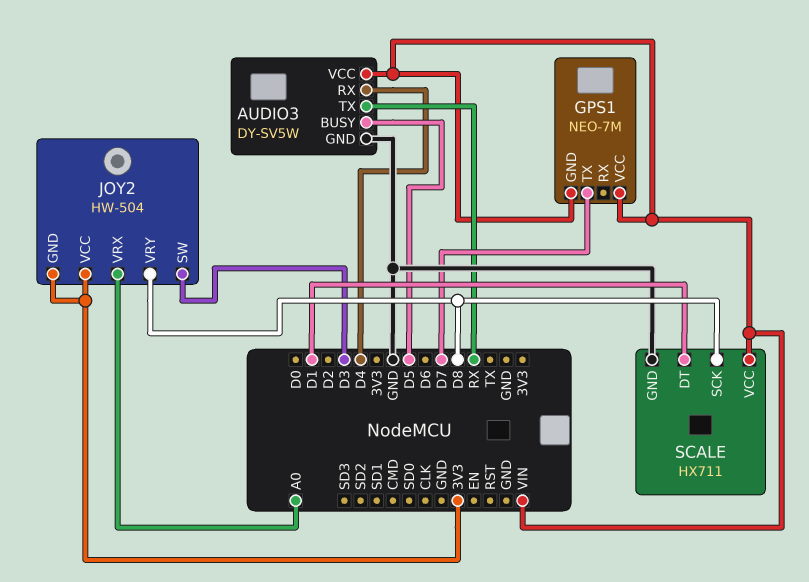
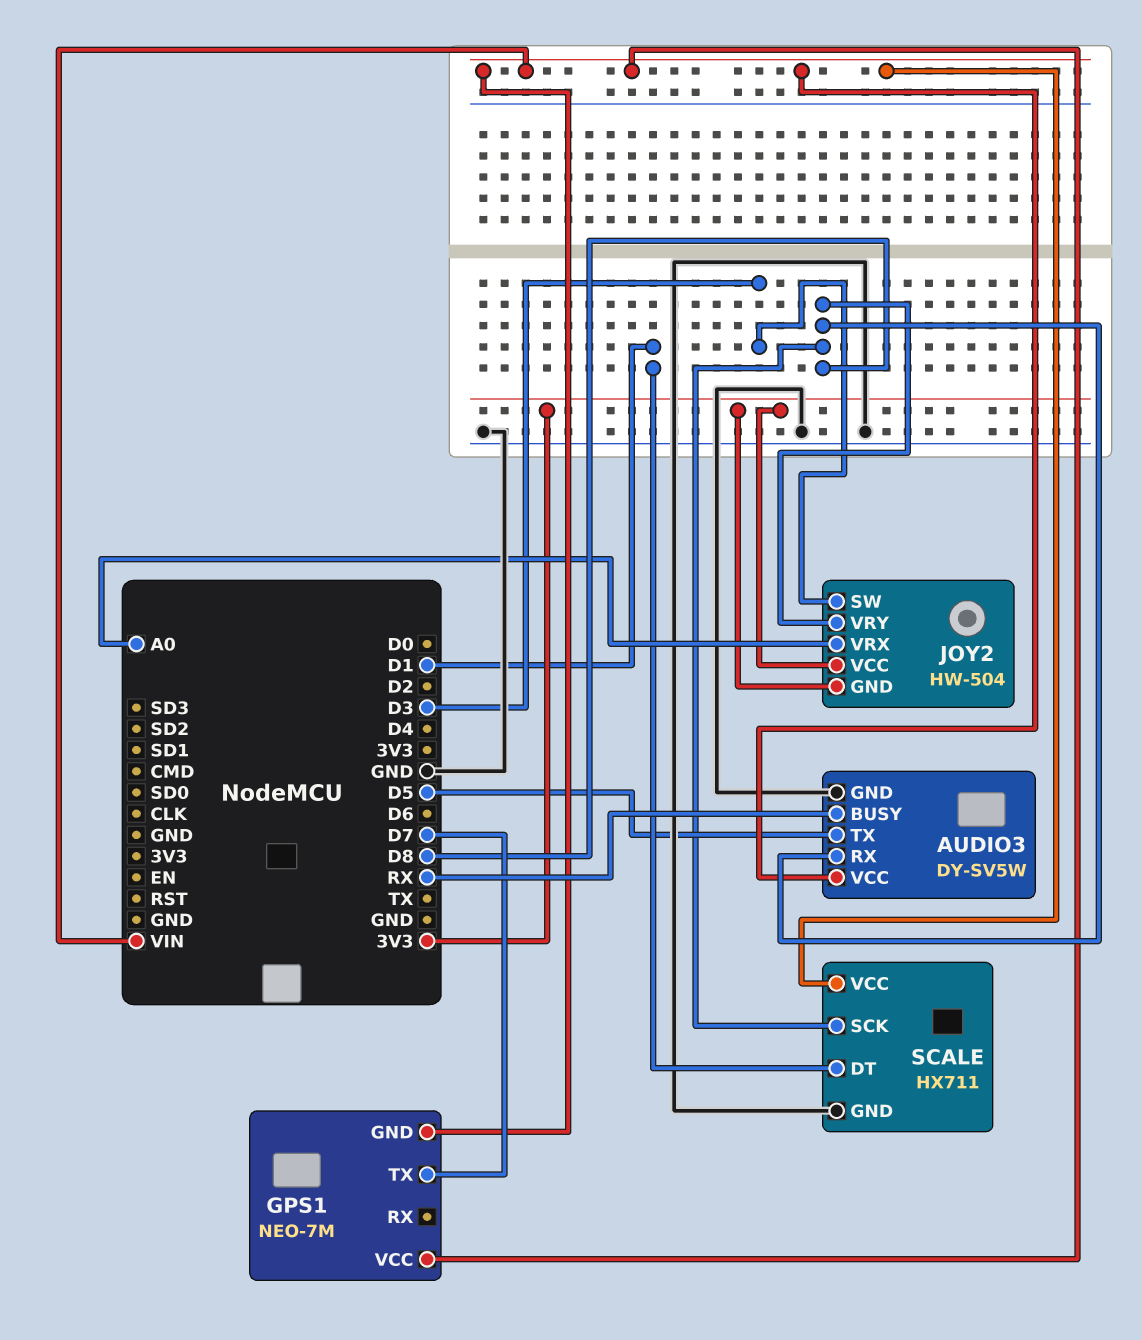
AUDIO3 pin BUSY: D5 -> RX
AUDIO3 pin RX: D4 -> D8
AUDIO3 pin TX: RX -> D5

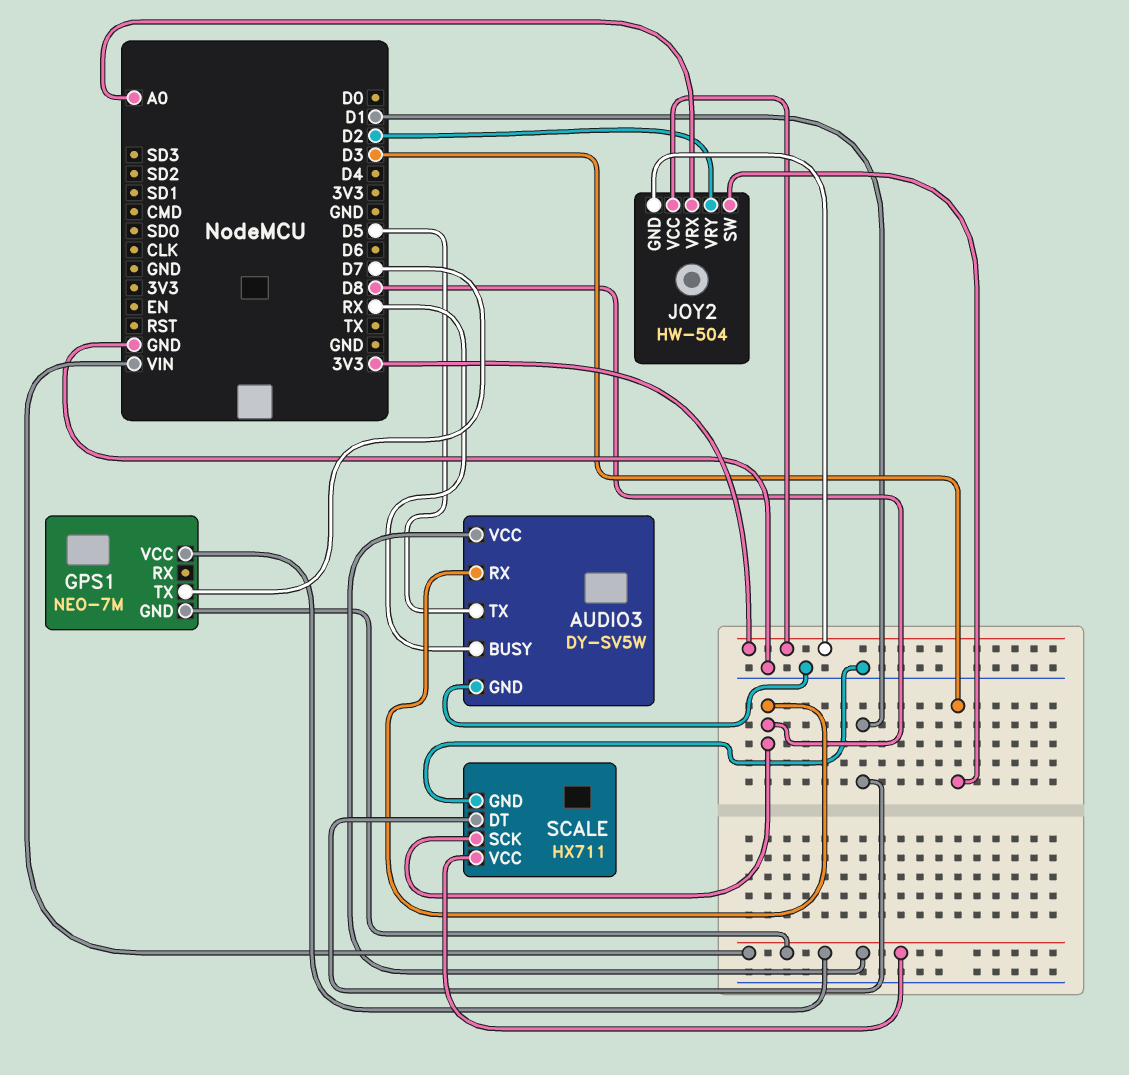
JOY2 pin VRY: D8 -> D2

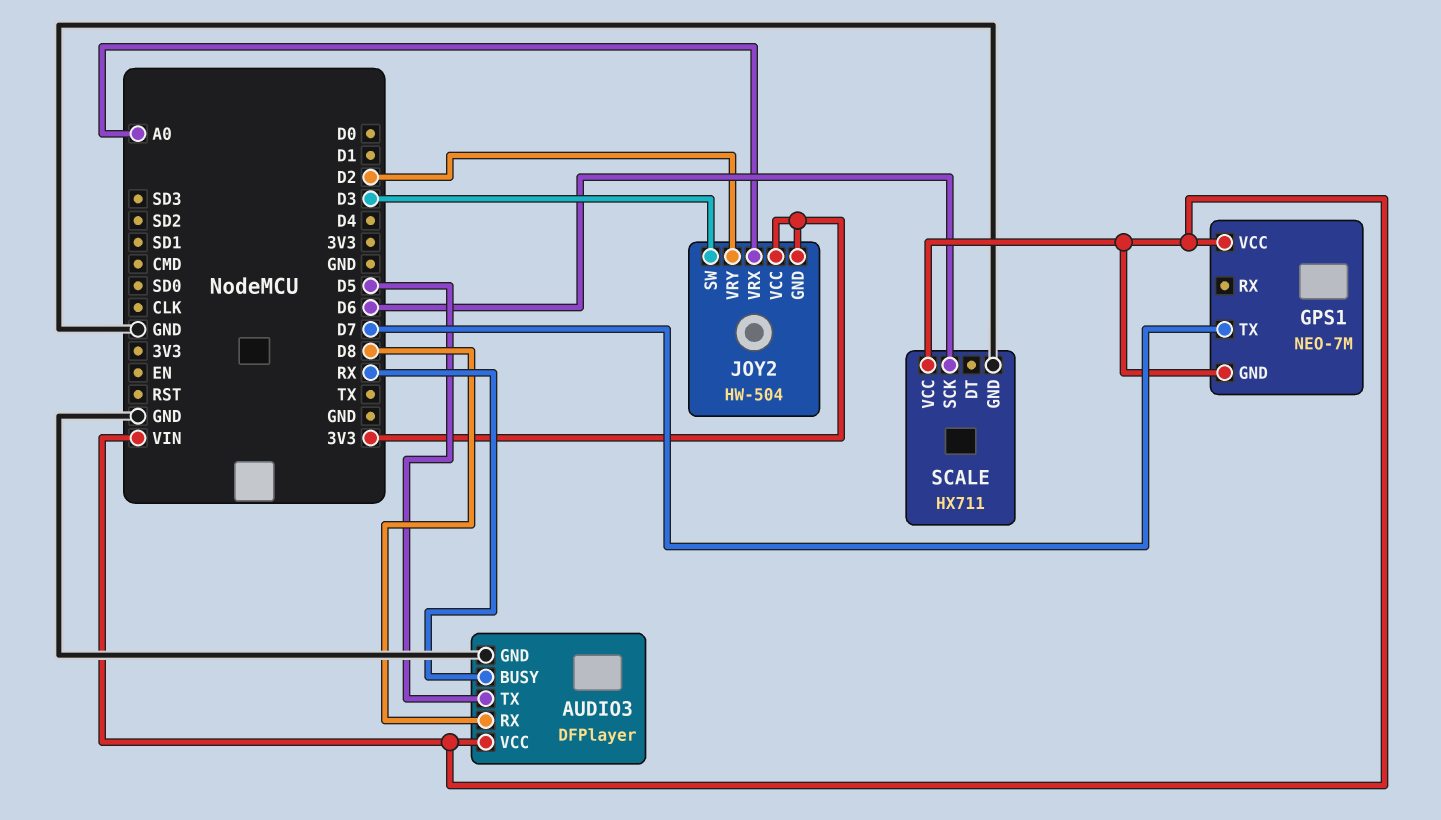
AUDIO3: DY-SV5W -> DFPlayer
SCALE pin DT: D1 -> none
SCALE pin SCK: D8 -> D6

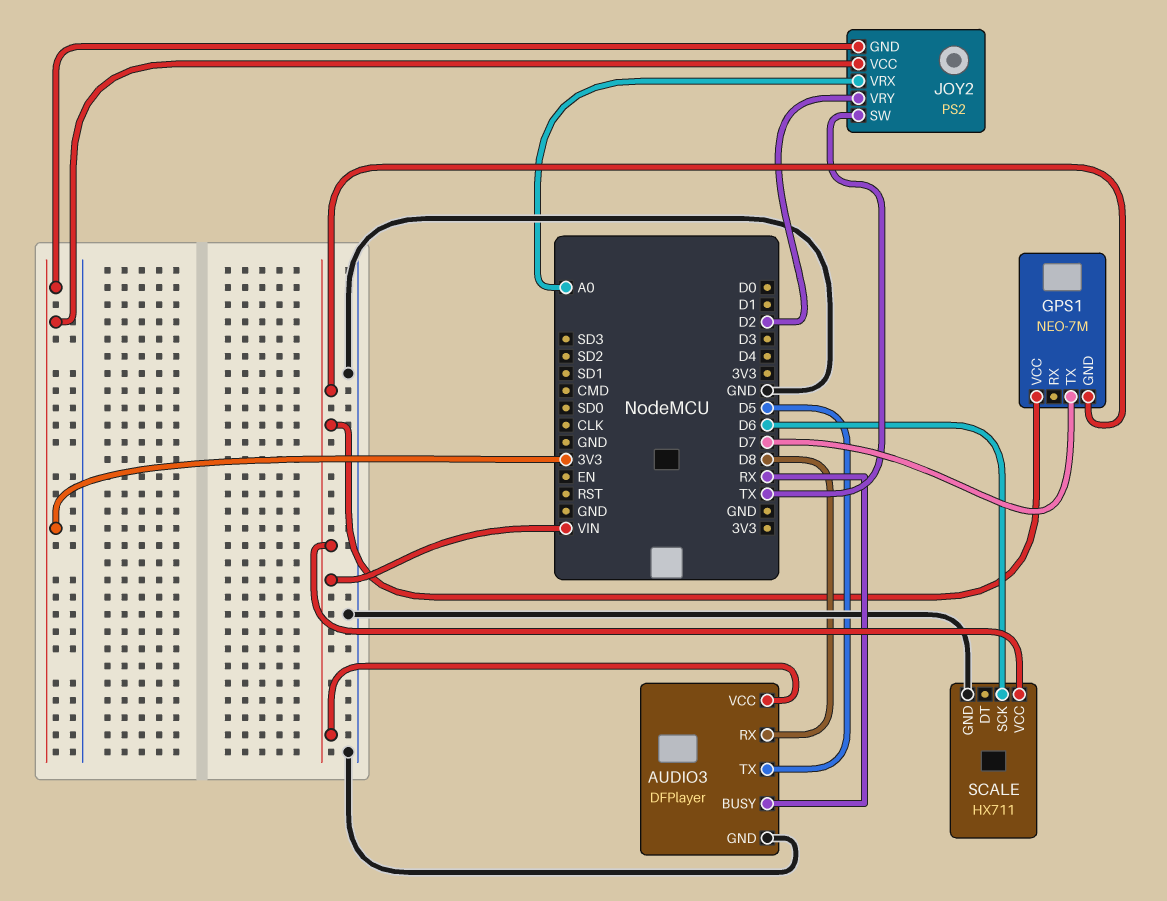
JOY2: HW-504 -> PS2
JOY2 pin SW: D3 -> TX

